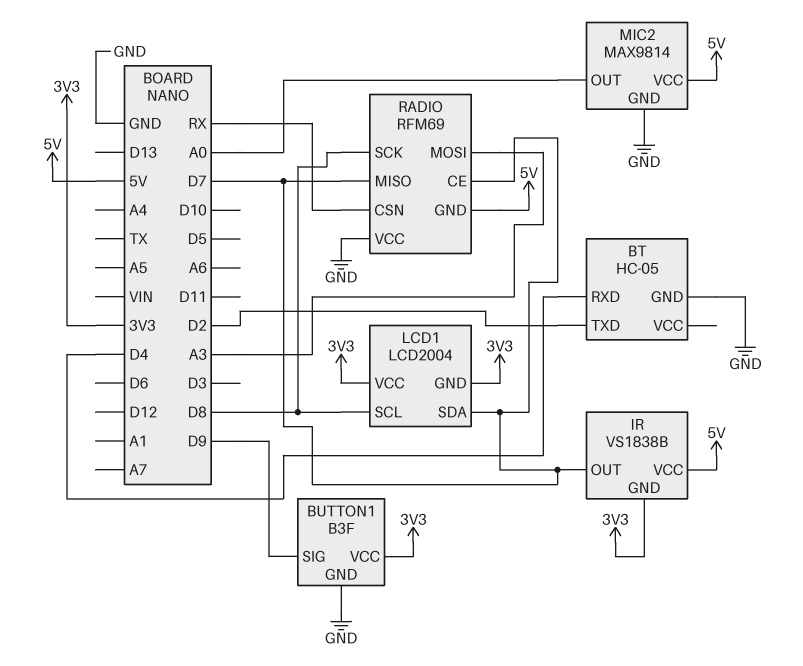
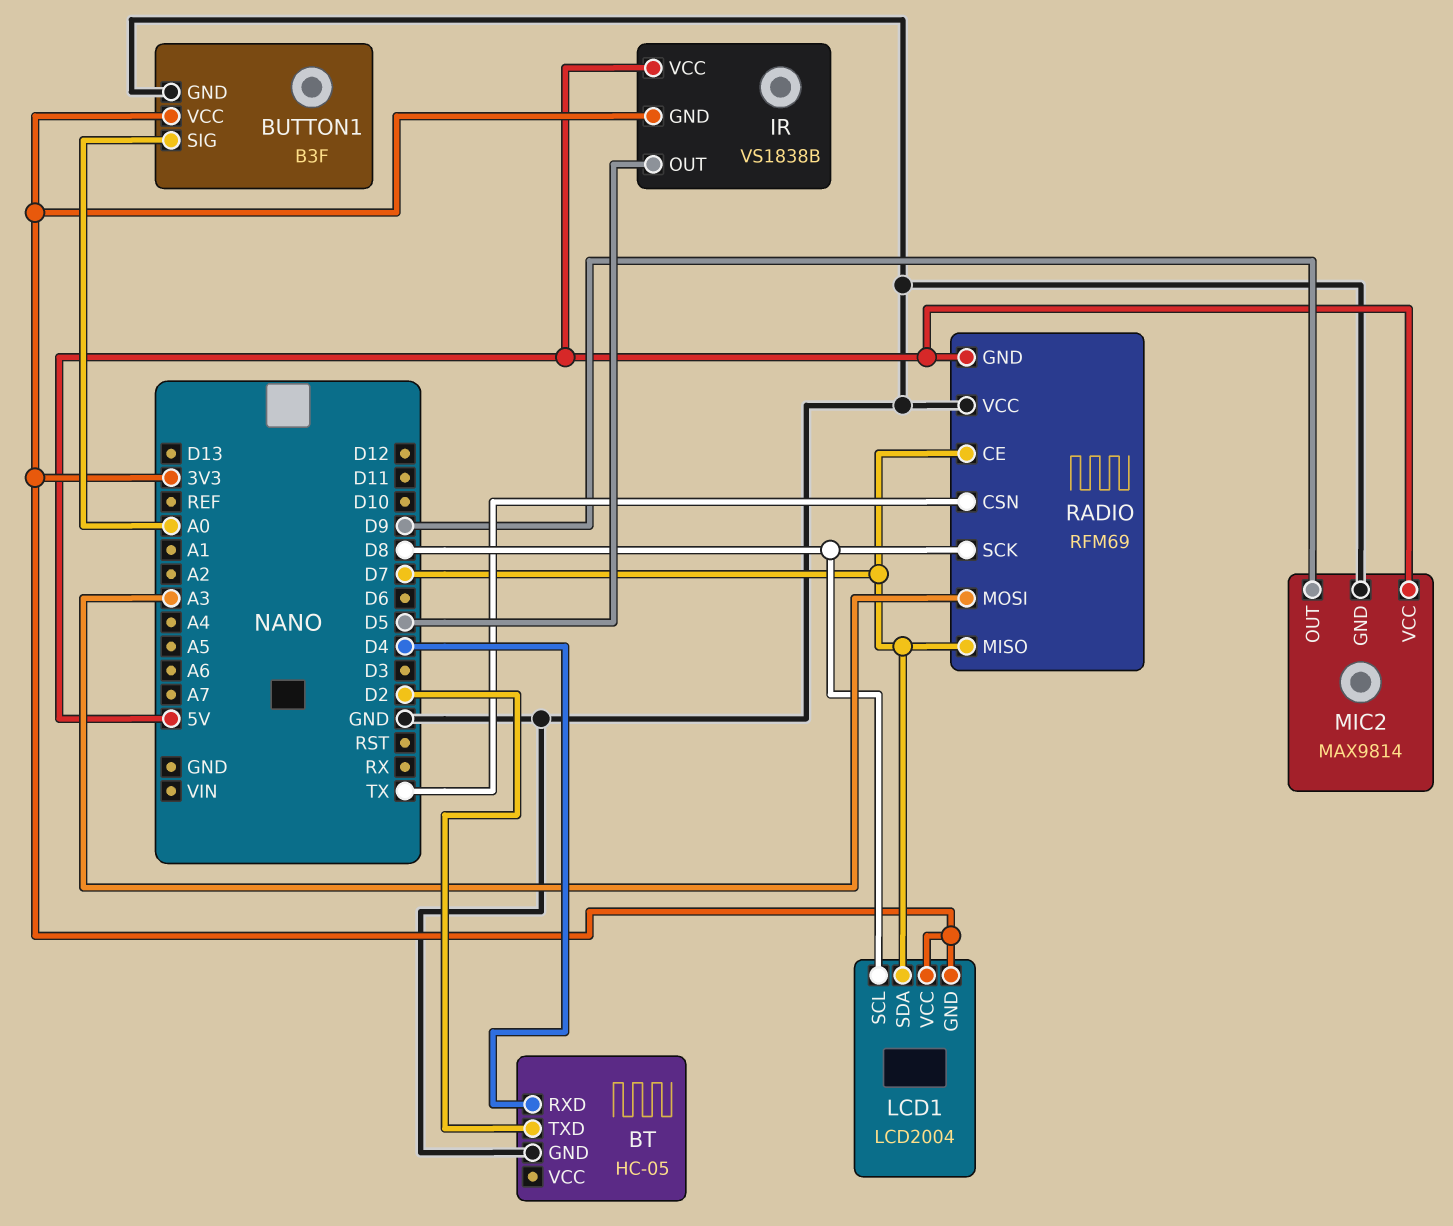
BUTTON1 pin SIG: D9 -> A0
IR pin OUT: D7 -> D5
MIC2 pin OUT: A0 -> D9
RADIO pin CSN: RX -> TX

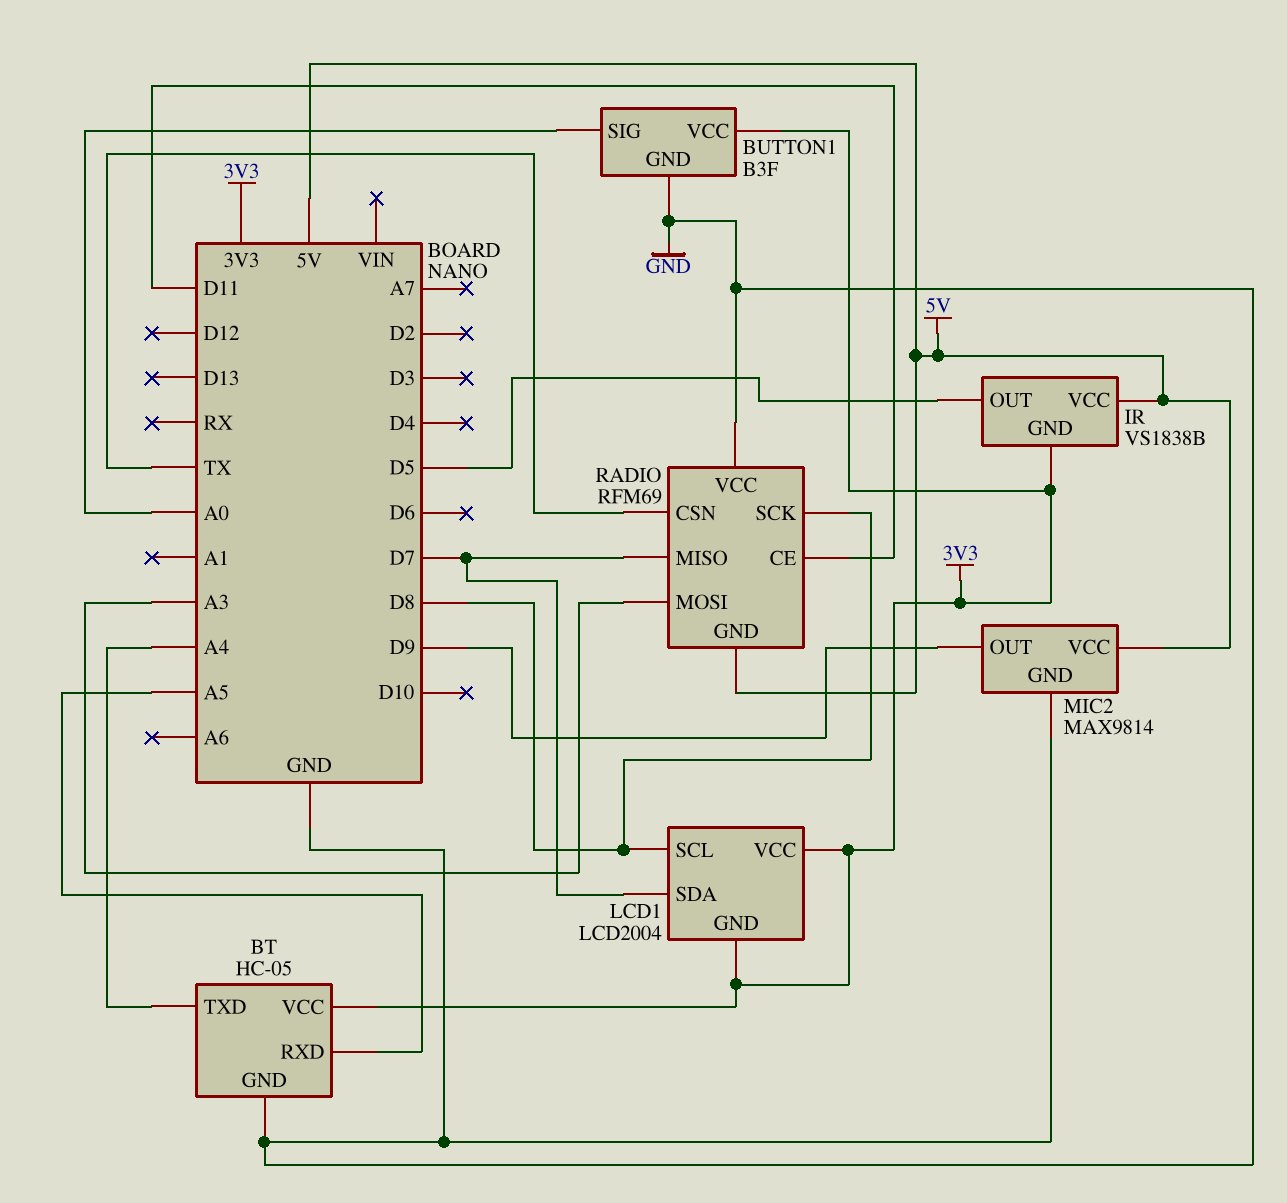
BT pin RXD: D4 -> A5
BT pin TXD: D2 -> A4
BT pin VCC: none -> 3V3
RADIO pin CE: D7 -> D11

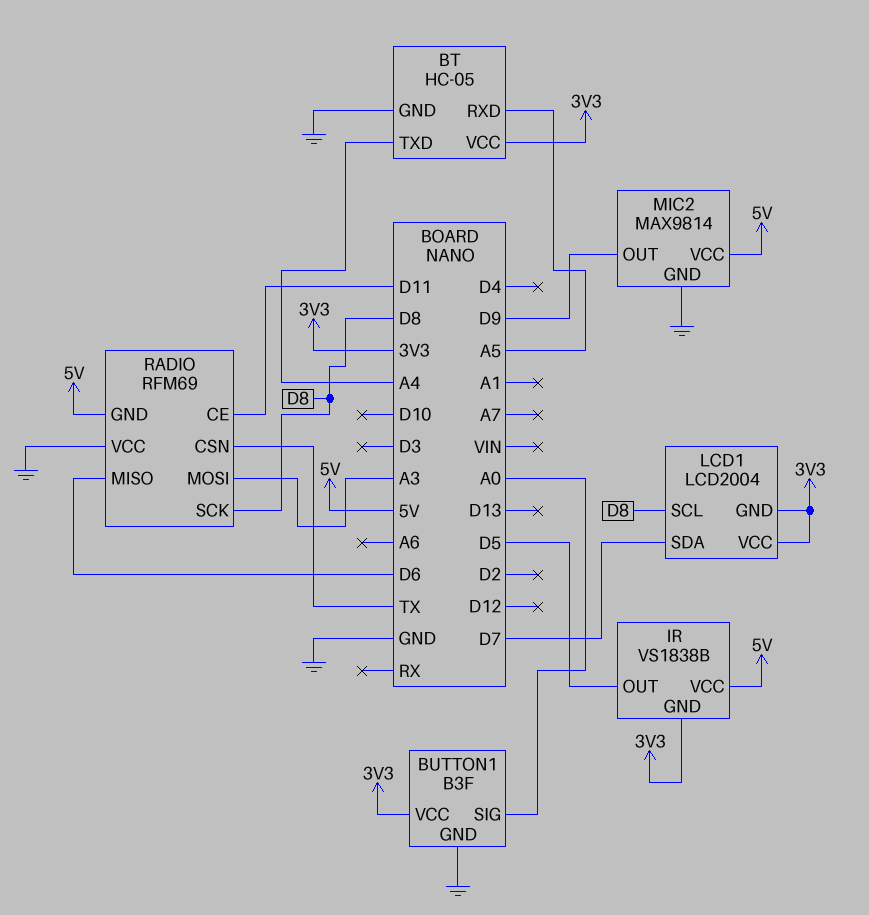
RADIO pin MISO: D7 -> D6

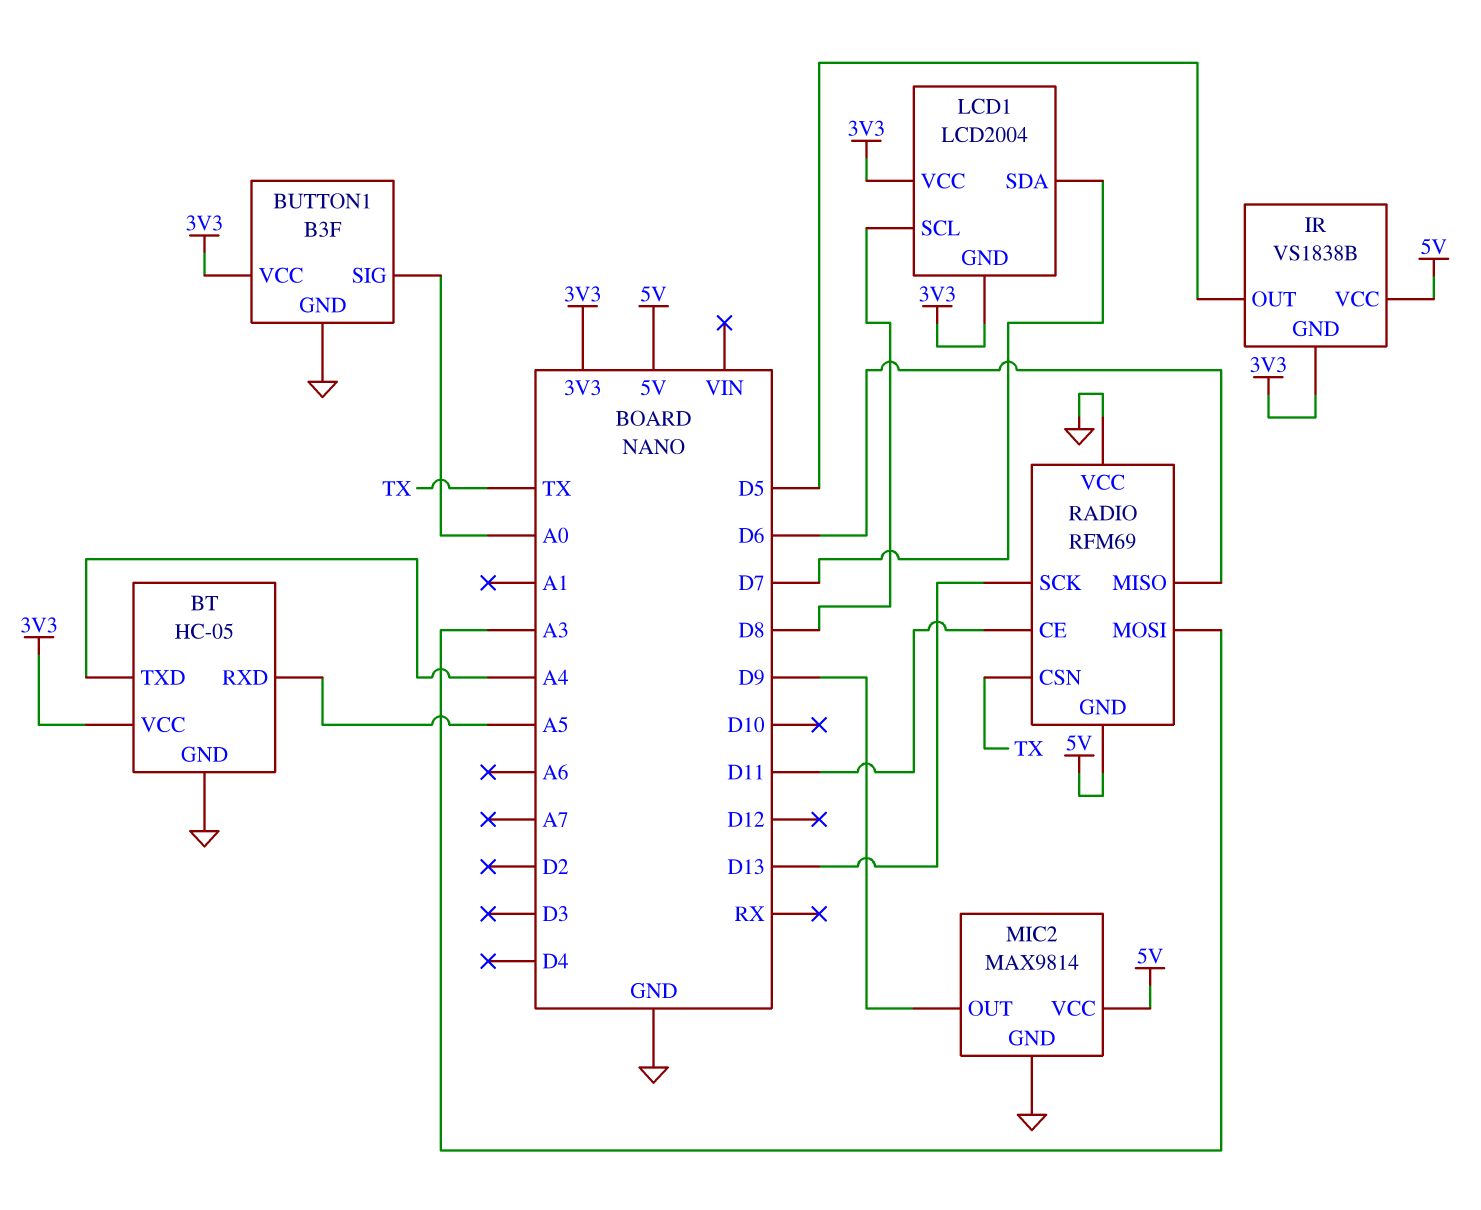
RADIO pin SCK: D8 -> D13

